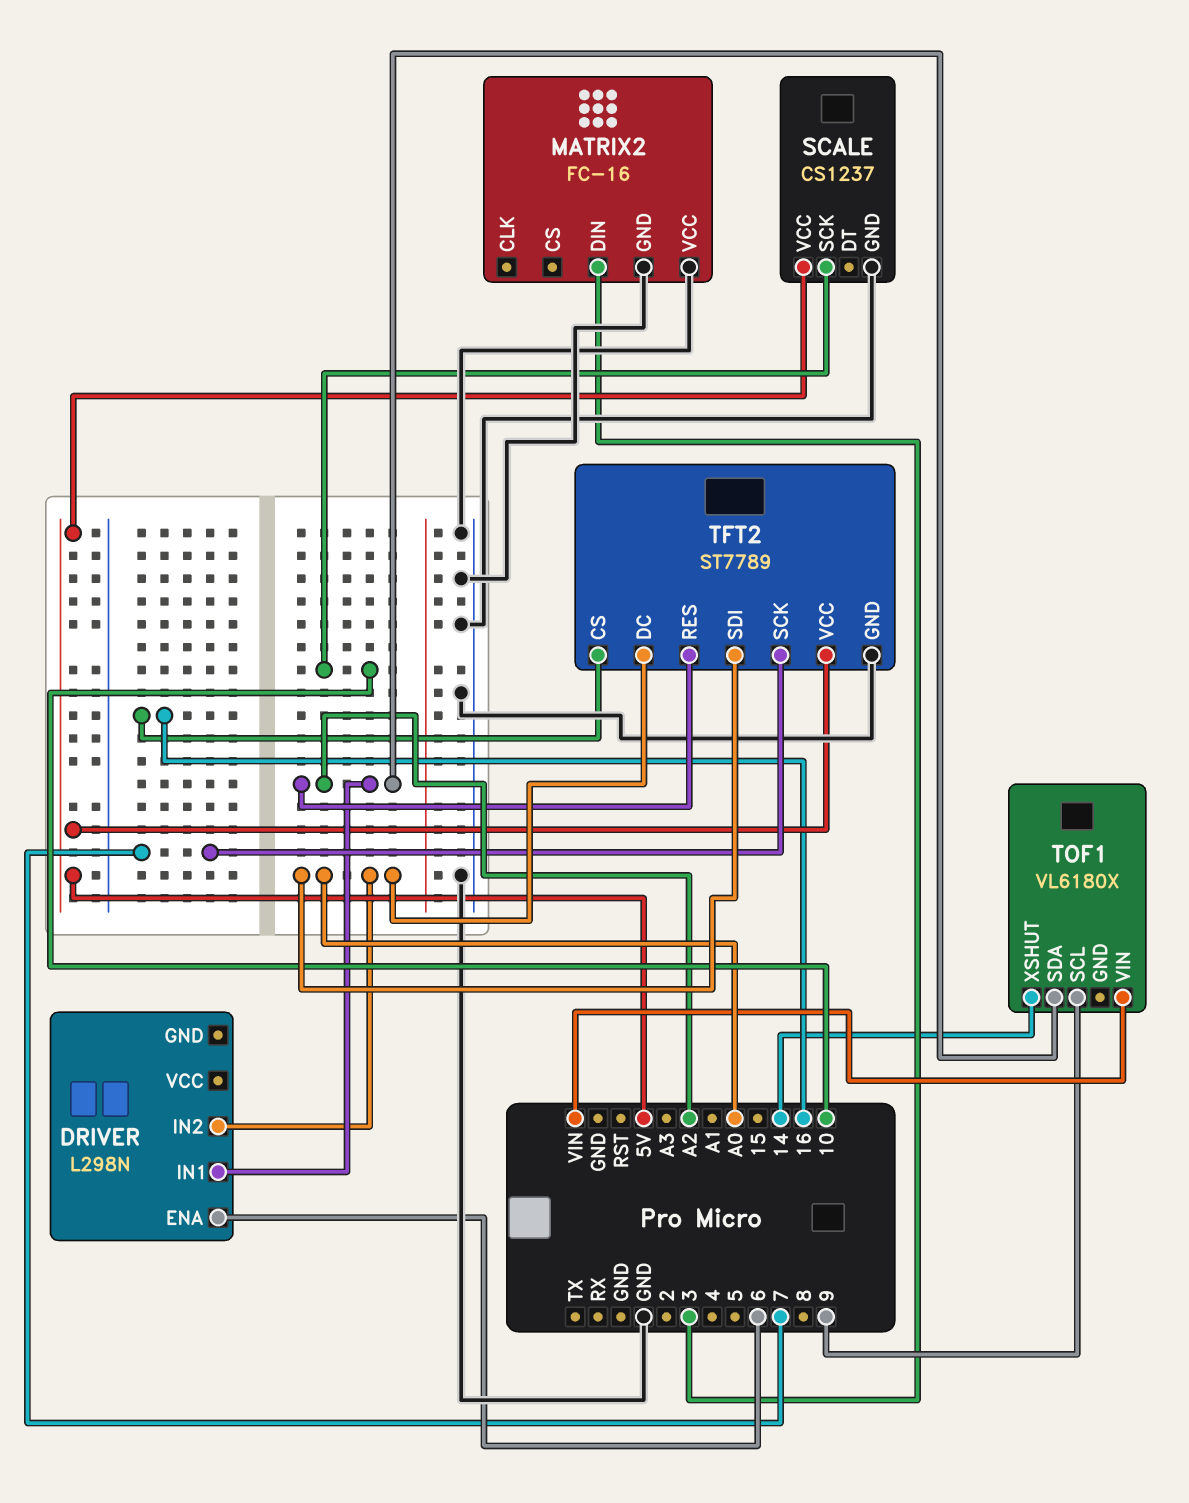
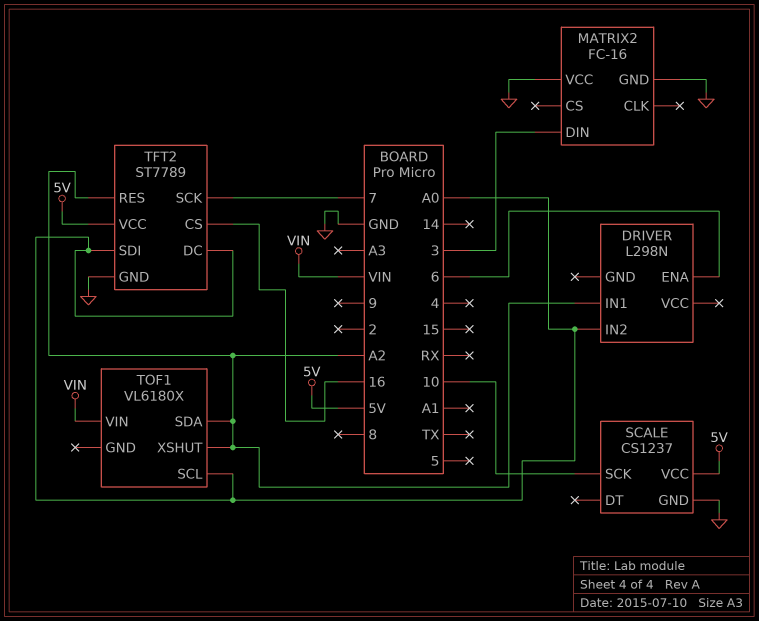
TOF1 pin SCL: 9 -> A0
TOF1 pin XSHUT: 14 -> A2

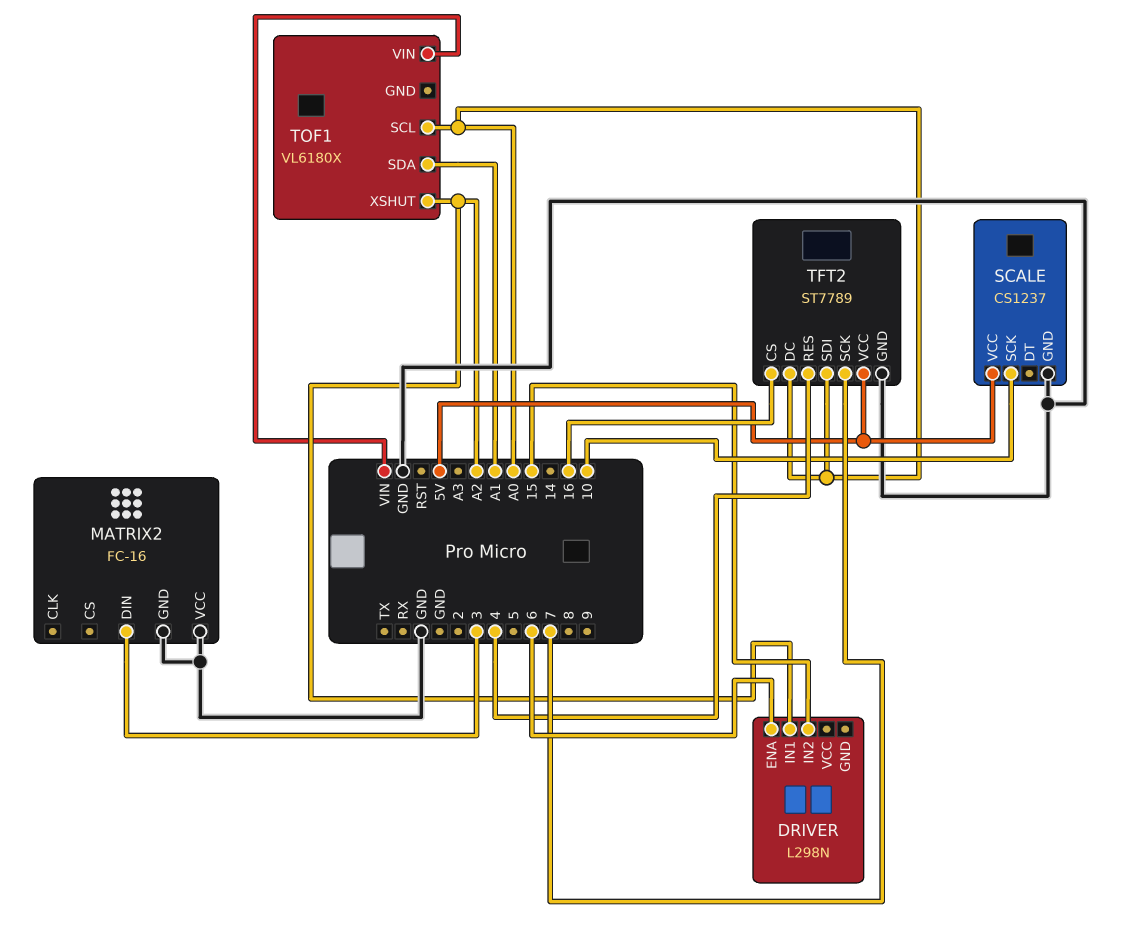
DRIVER pin IN2: A0 -> 15
TFT2 pin RES: A2 -> 4
TOF1 pin SDA: A2 -> A1

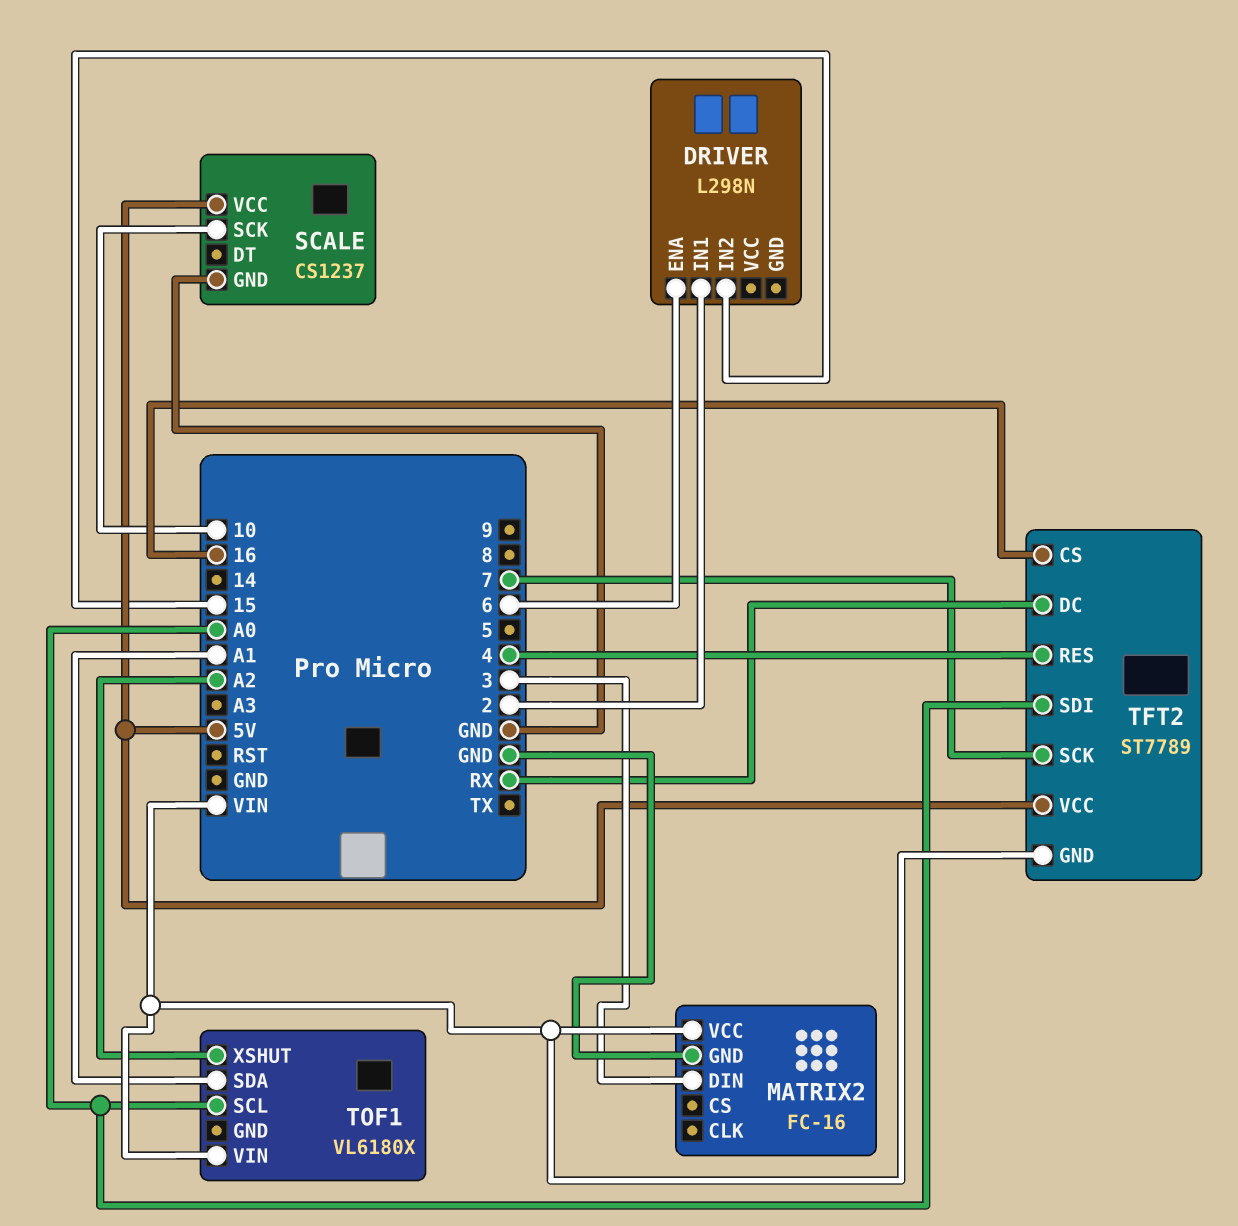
DRIVER pin IN1: A2 -> 2
MATRIX2 pin VCC: GND -> VIN
TFT2 pin DC: A0 -> RX
TFT2 pin GND: GND -> VIN

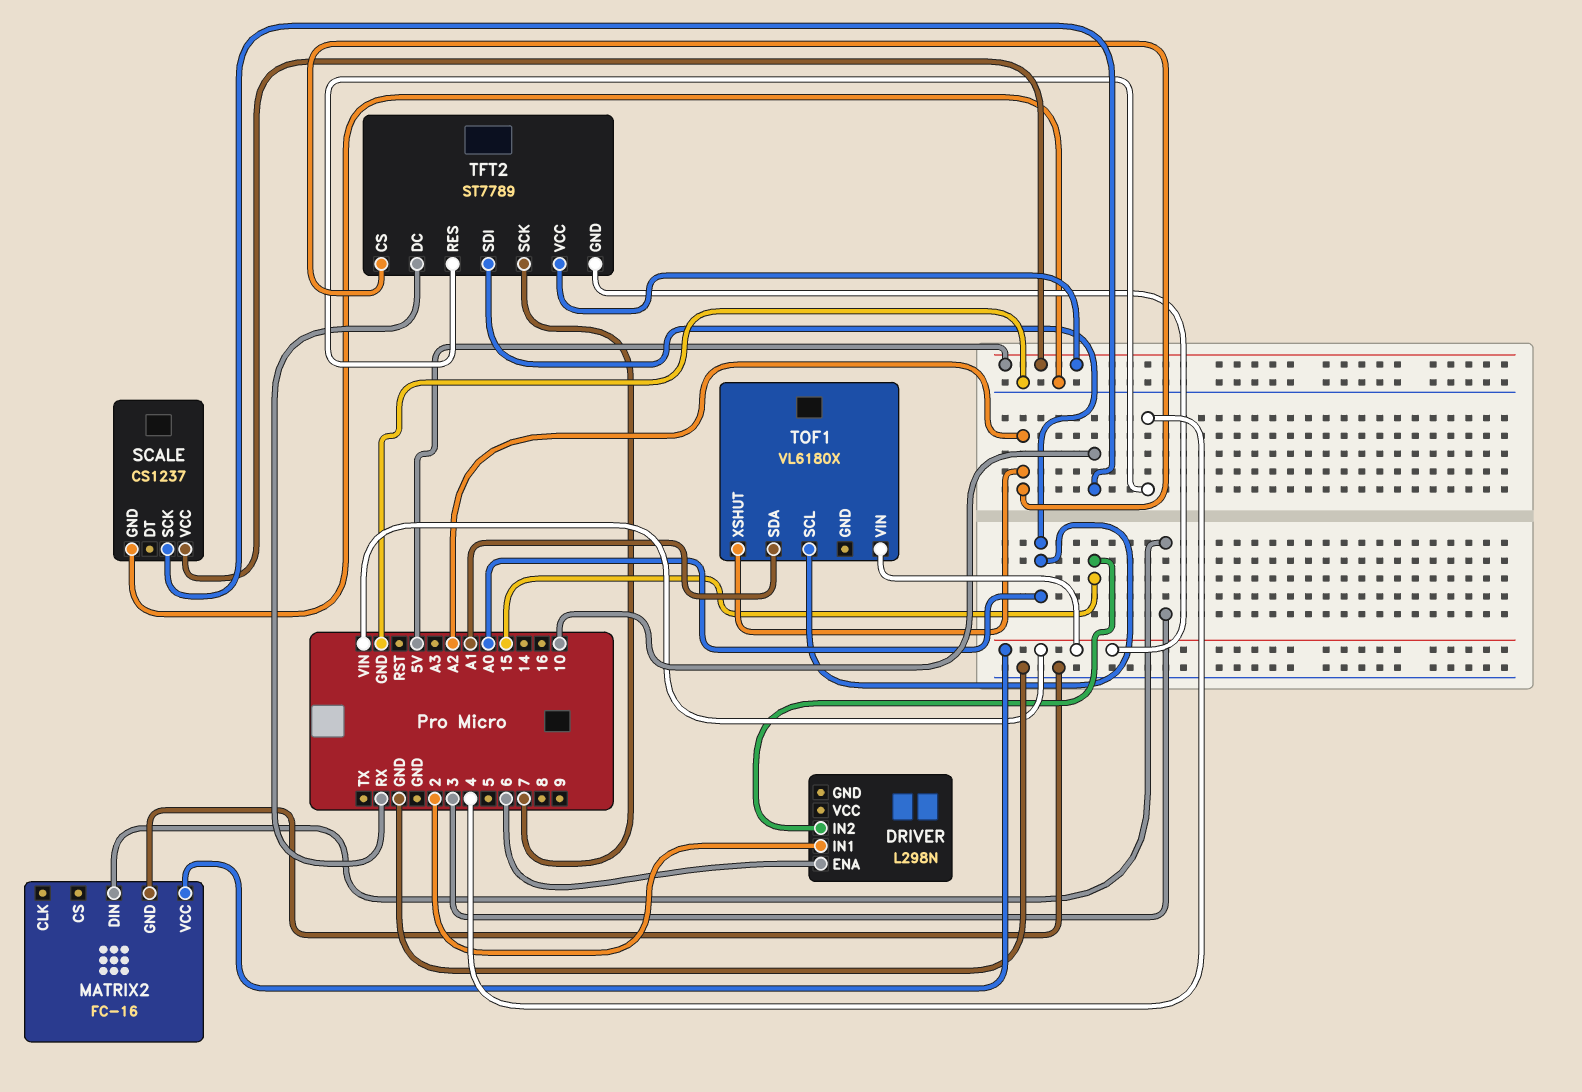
TFT2 pin CS: 16 -> A2

